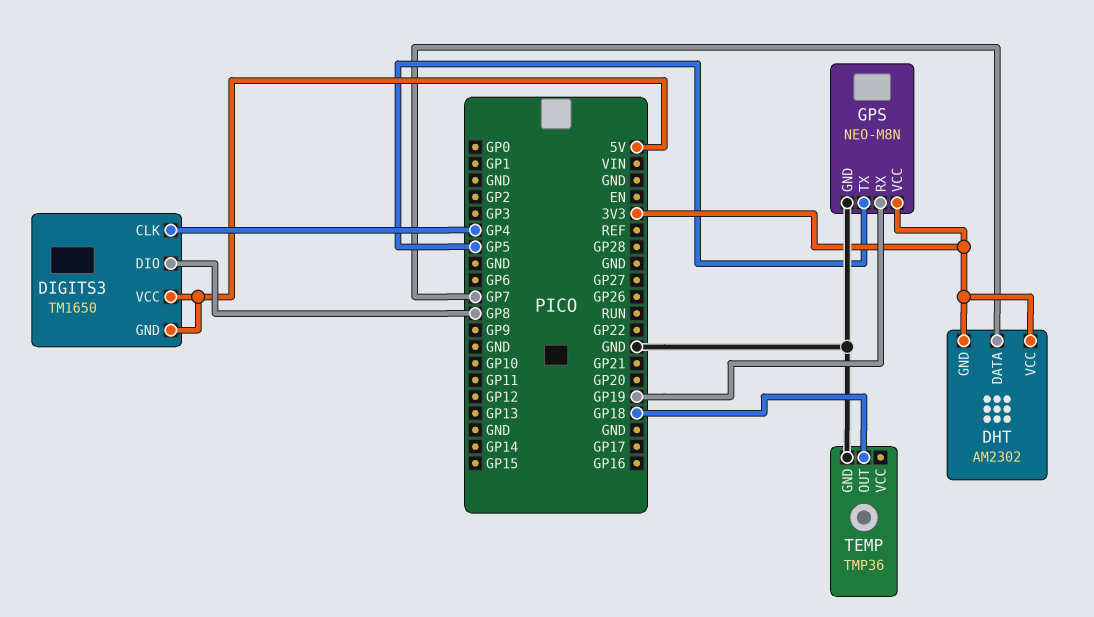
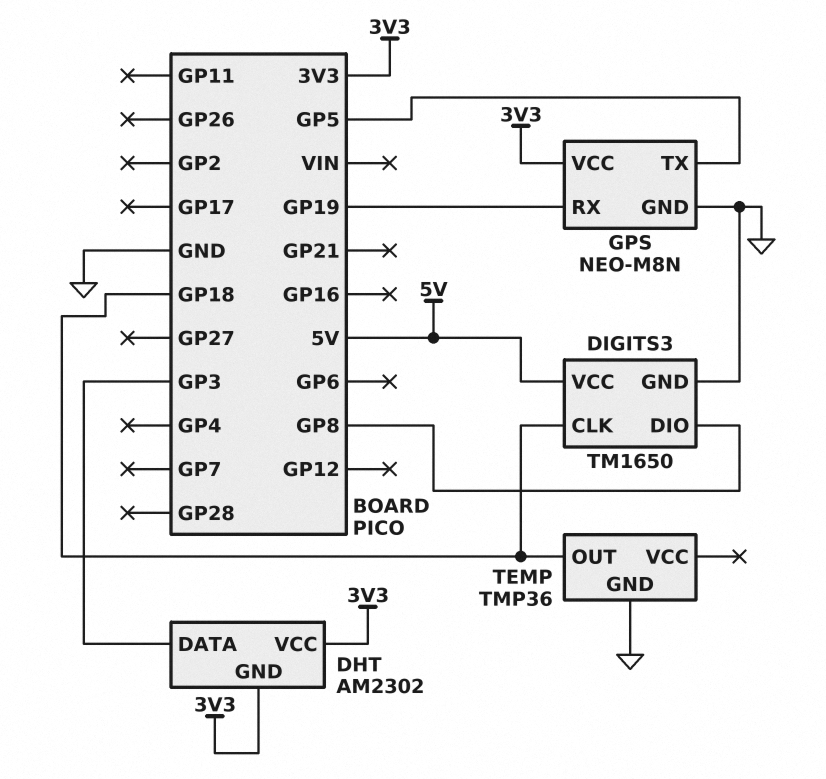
DHT pin DATA: GP7 -> GP3
DIGITS3 pin CLK: GP4 -> GP18
DIGITS3 pin GND: 5V -> GND

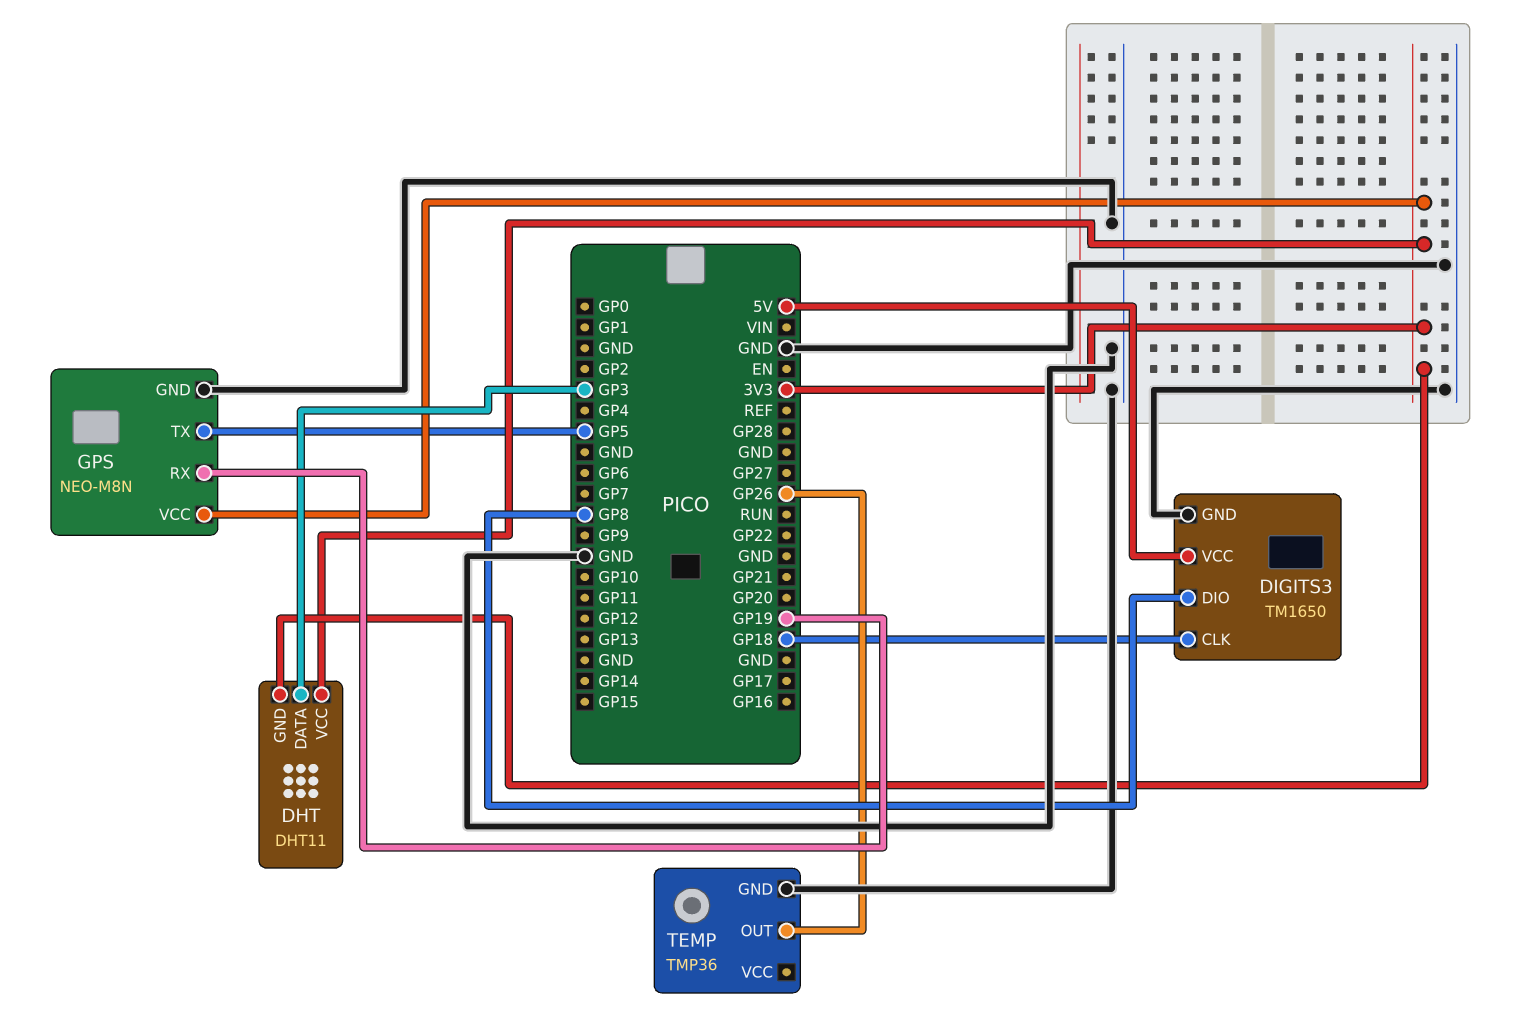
DHT: AM2302 -> DHT11
TEMP pin OUT: GP18 -> GP26

